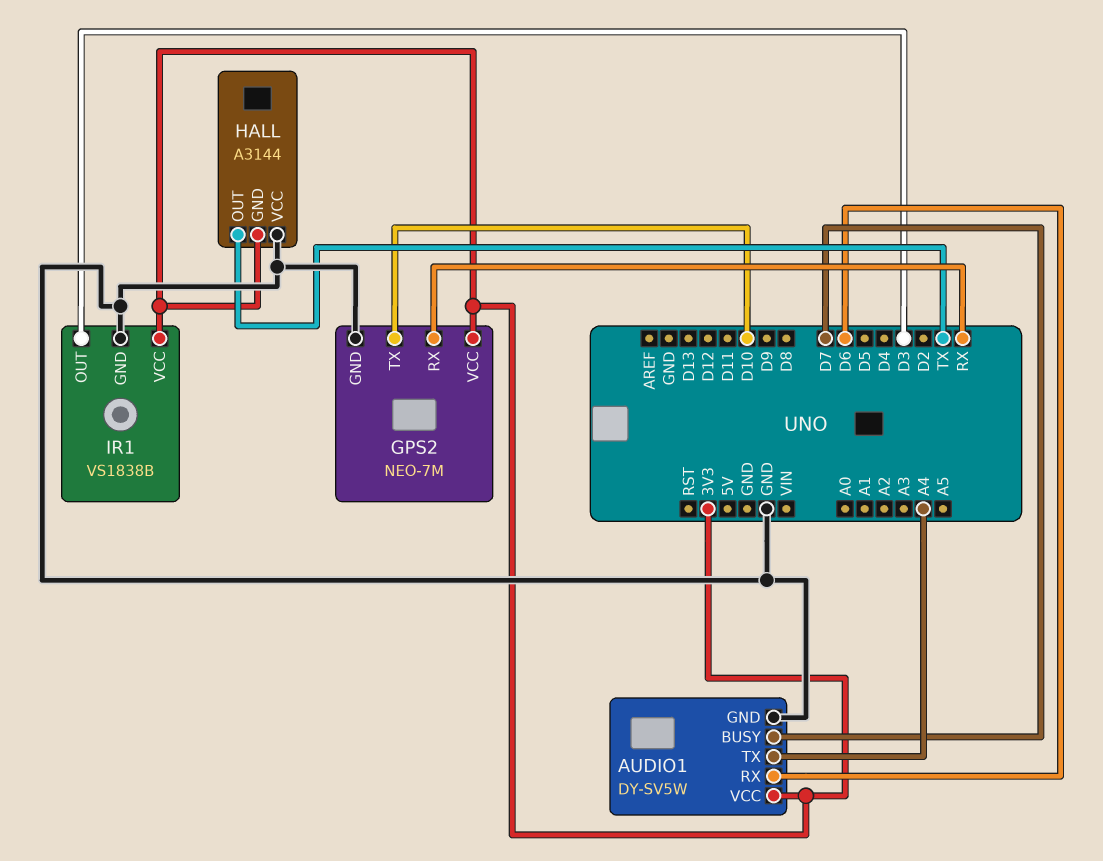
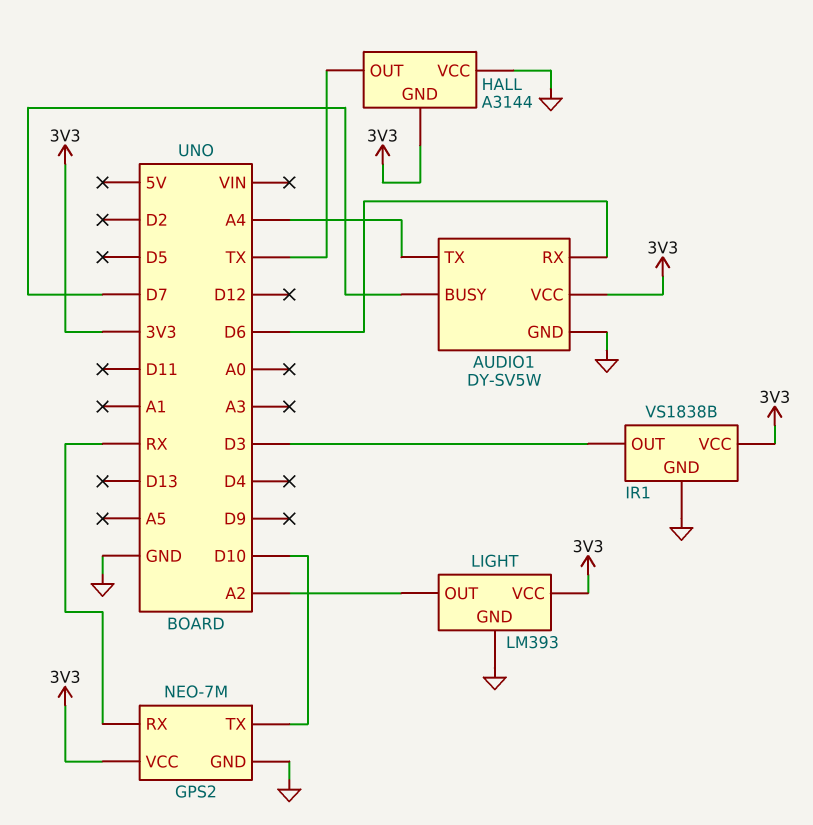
LIGHT: none -> LM393
LIGHT pin GND: none -> GND
LIGHT pin OUT: none -> A2
LIGHT pin VCC: none -> 3V3

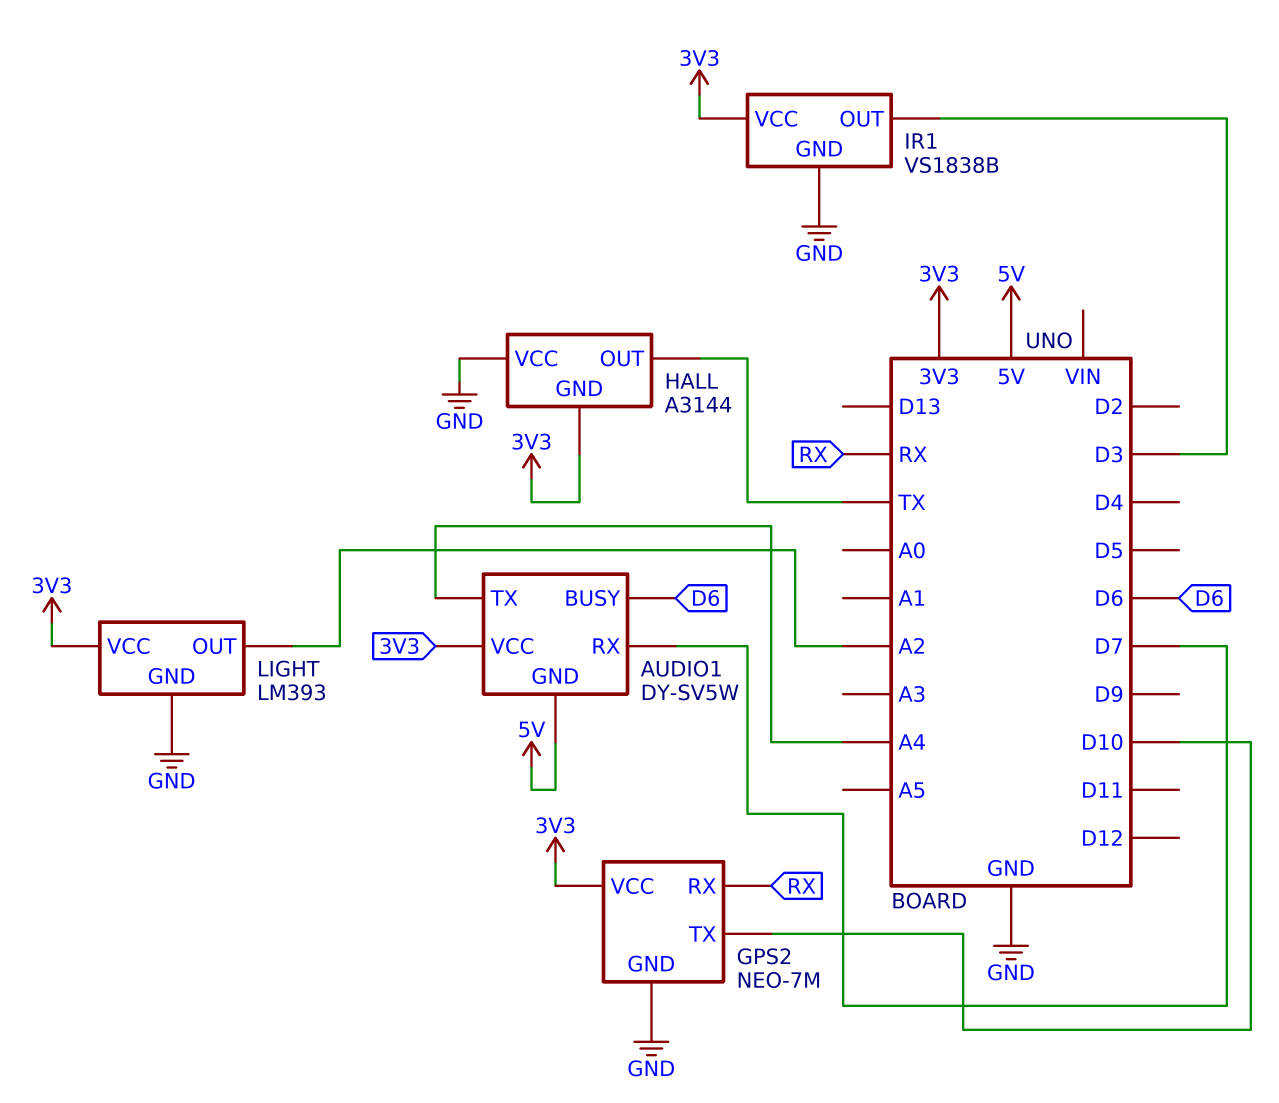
AUDIO1 pin BUSY: D7 -> D6
AUDIO1 pin GND: GND -> 5V
AUDIO1 pin RX: D6 -> D7

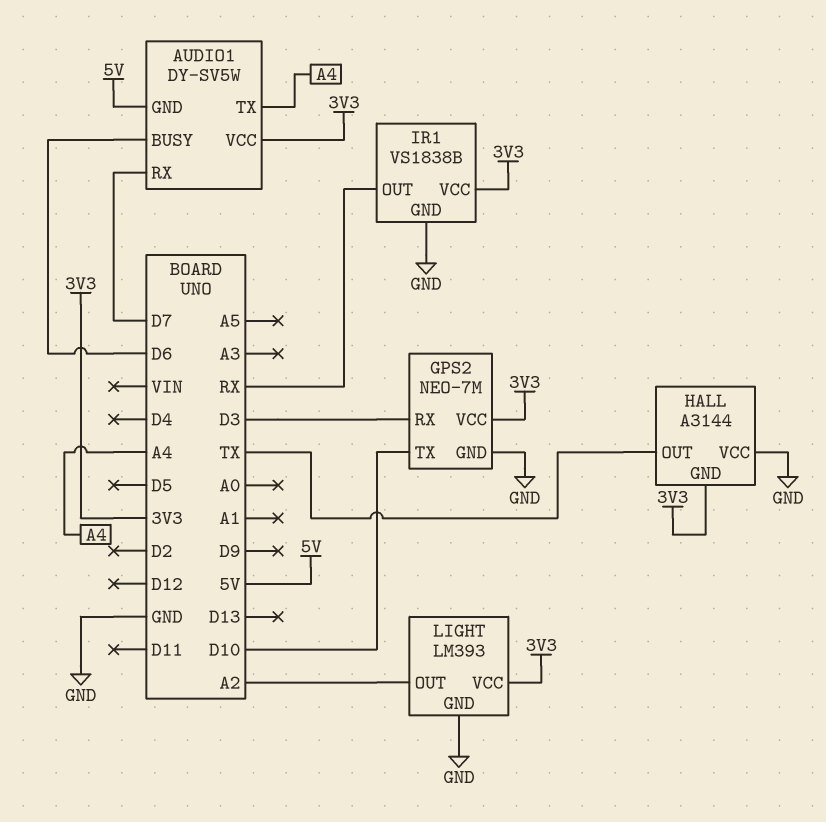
GPS2 pin RX: RX -> D3
IR1 pin OUT: D3 -> RX

